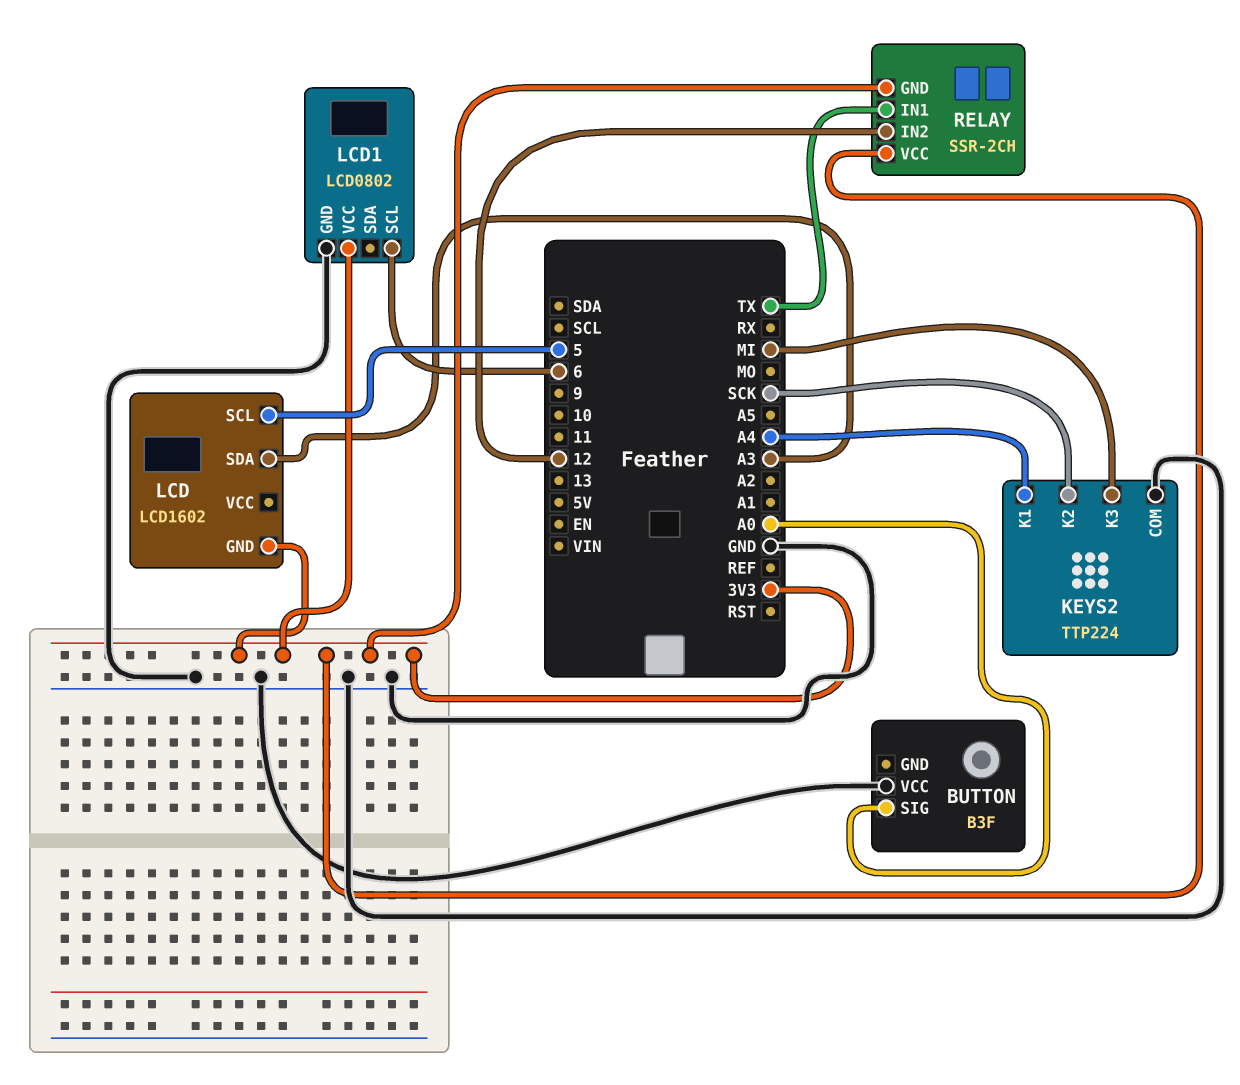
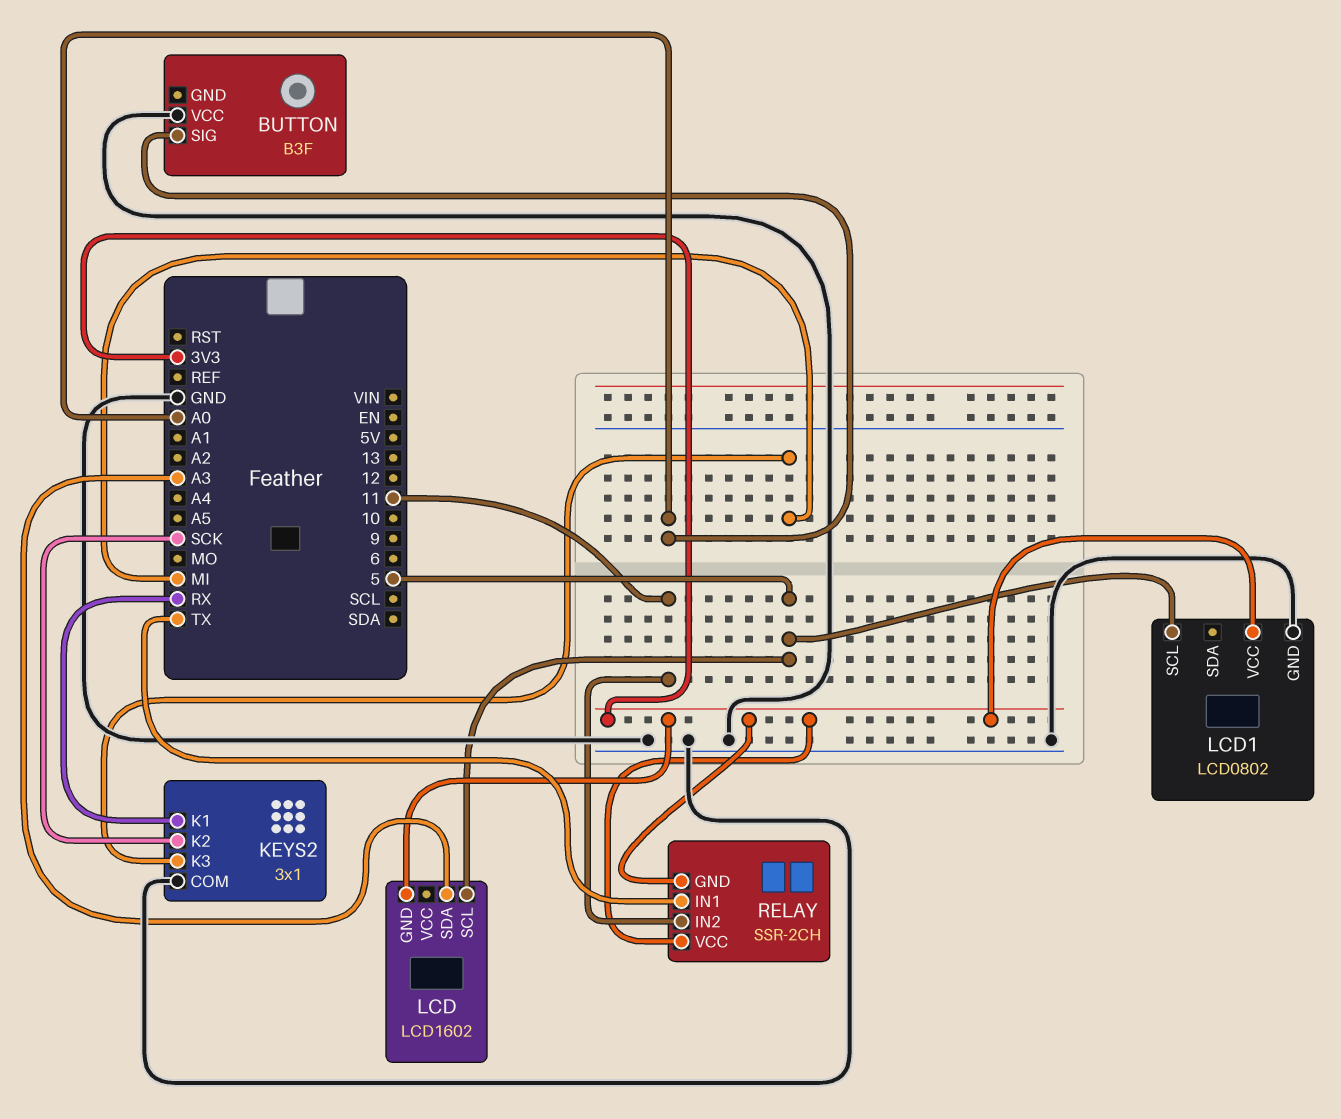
KEYS2: TTP224 -> 3x1
KEYS2 pin K1: A4 -> RX
LCD1 pin SCL: 6 -> 5
RELAY pin IN2: 12 -> 11

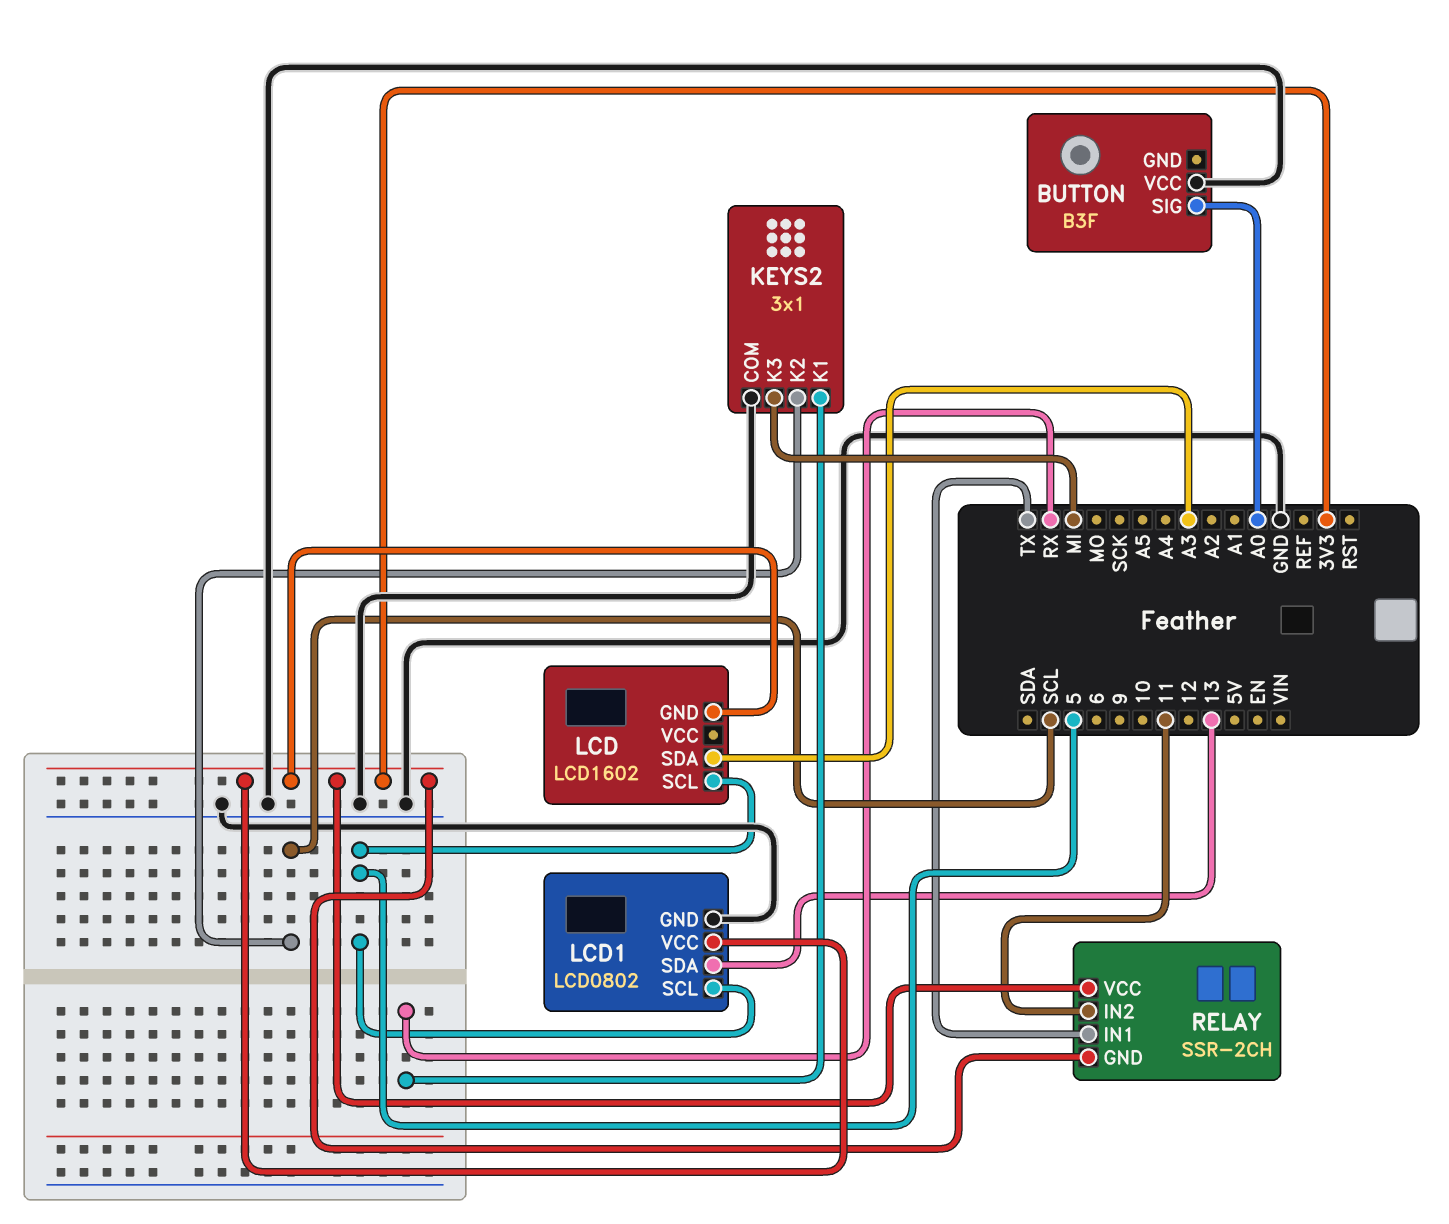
KEYS2 pin K2: SCK -> SCL
LCD1 pin SDA: none -> 13

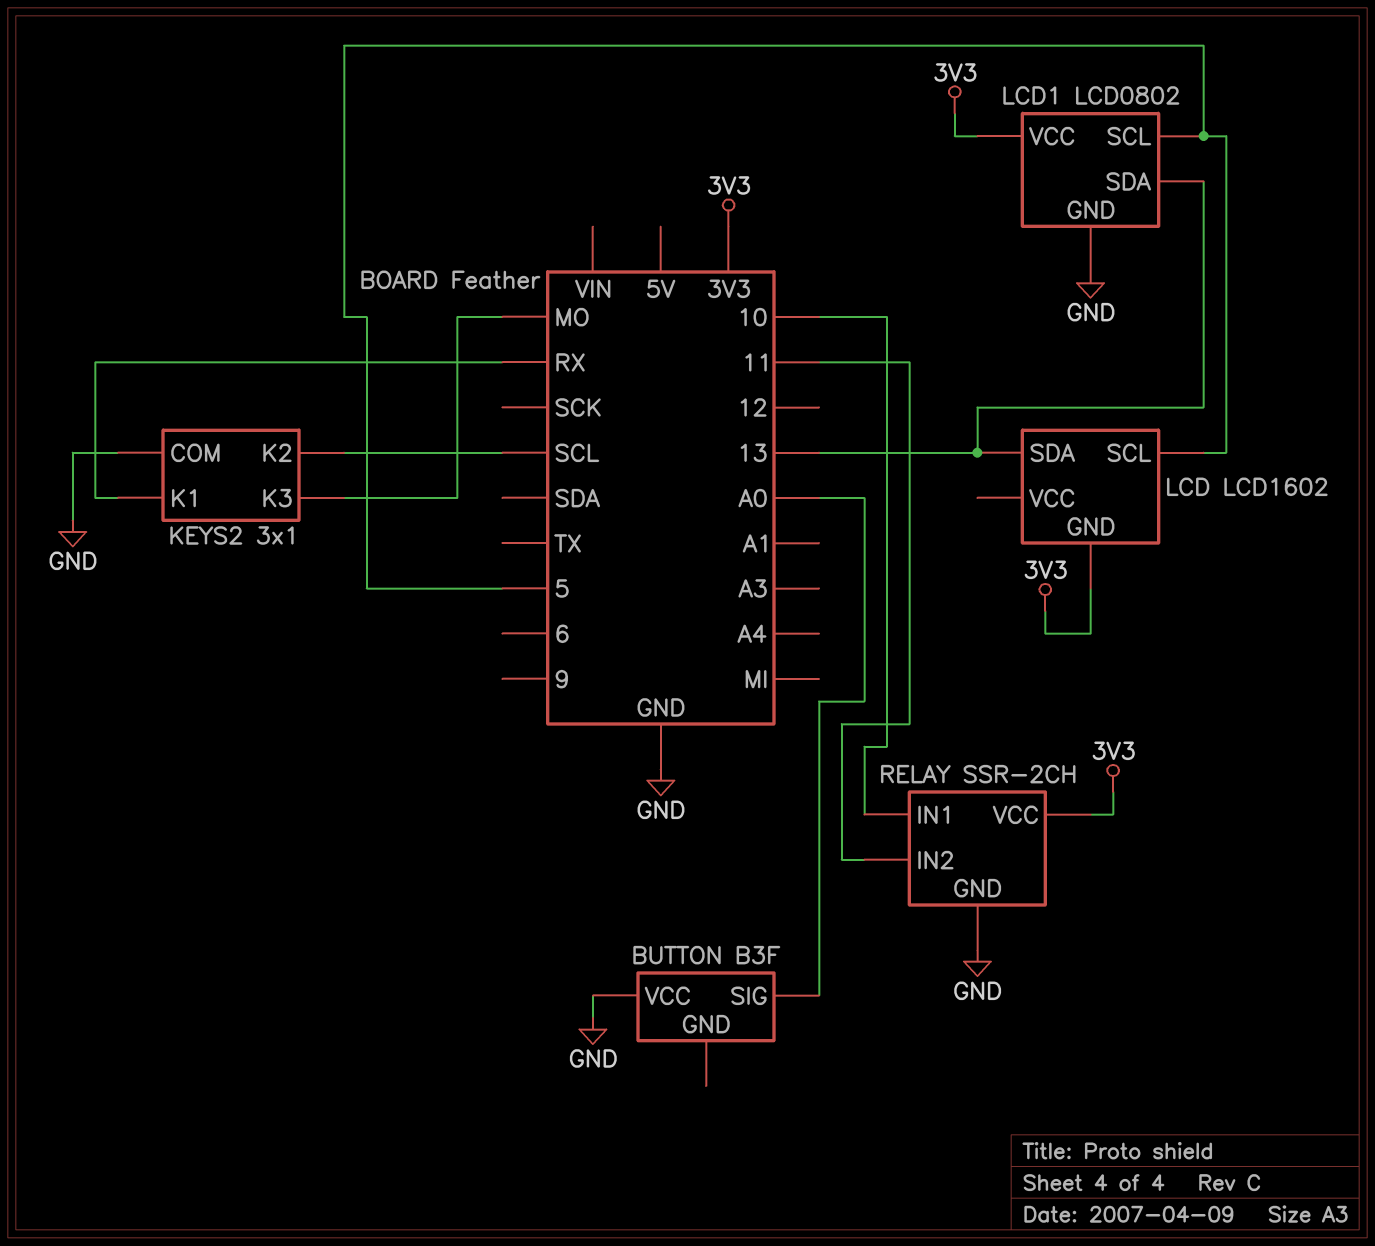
KEYS2 pin K3: MI -> MO
LCD pin SDA: A3 -> 13
RELAY pin GND: 3V3 -> GND
RELAY pin IN1: TX -> 10

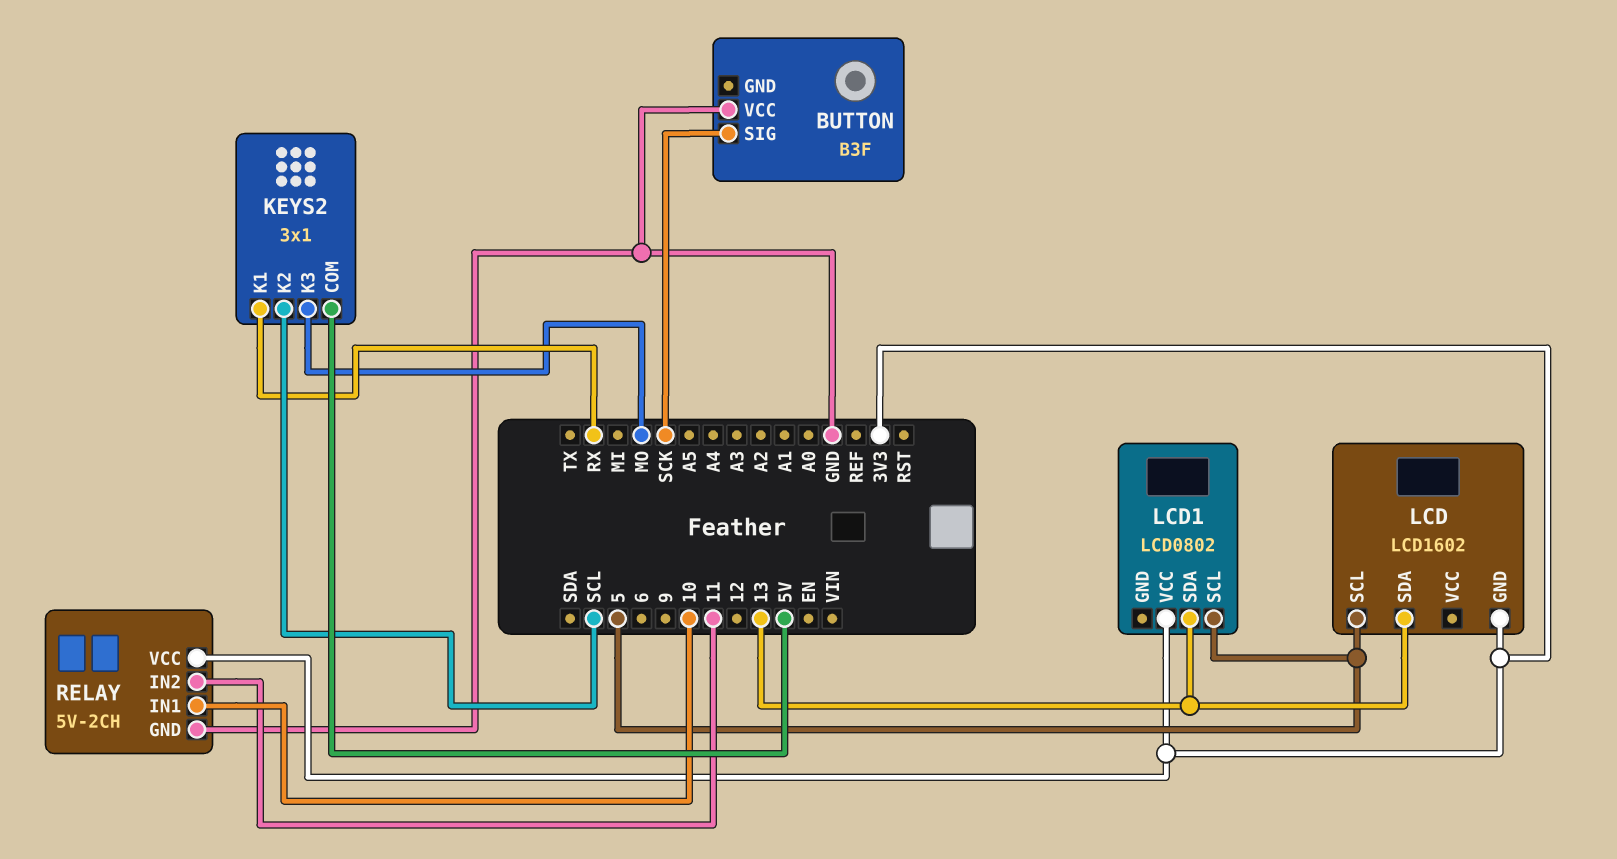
BUTTON pin SIG: A0 -> SCK
KEYS2 pin COM: GND -> 5V
LCD1 pin GND: GND -> none
RELAY: SSR-2CH -> 5V-2CH

